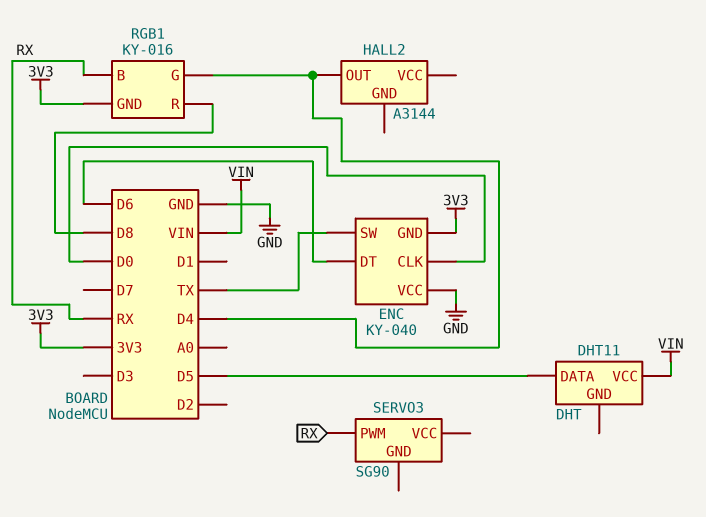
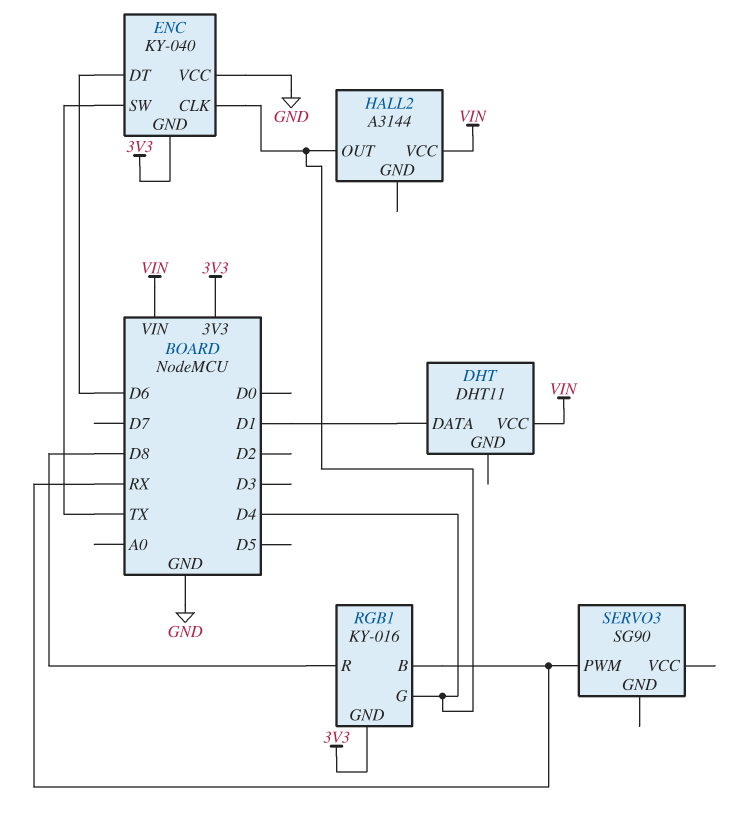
DHT pin DATA: D5 -> D1
ENC pin CLK: D0 -> D4
HALL2 pin VCC: none -> VIN

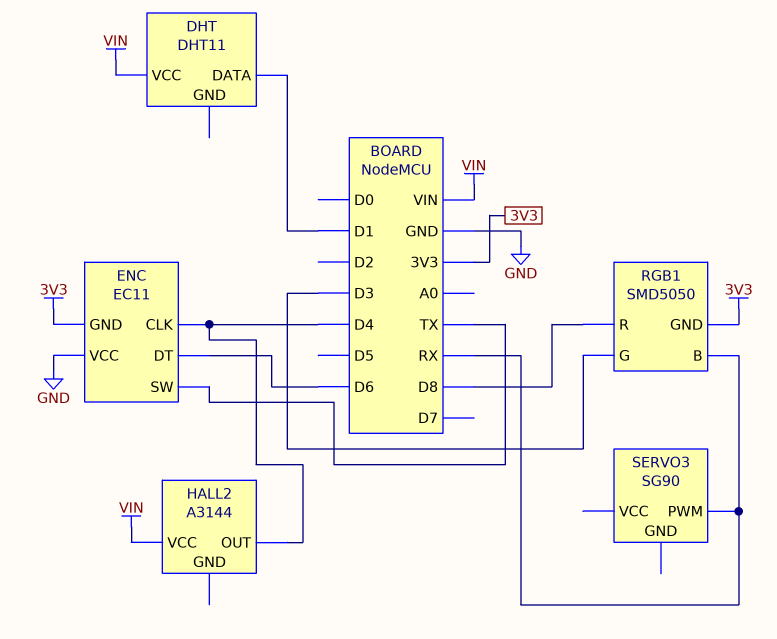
ENC: KY-040 -> EC11
RGB1: KY-016 -> SMD5050
RGB1 pin G: D4 -> D3

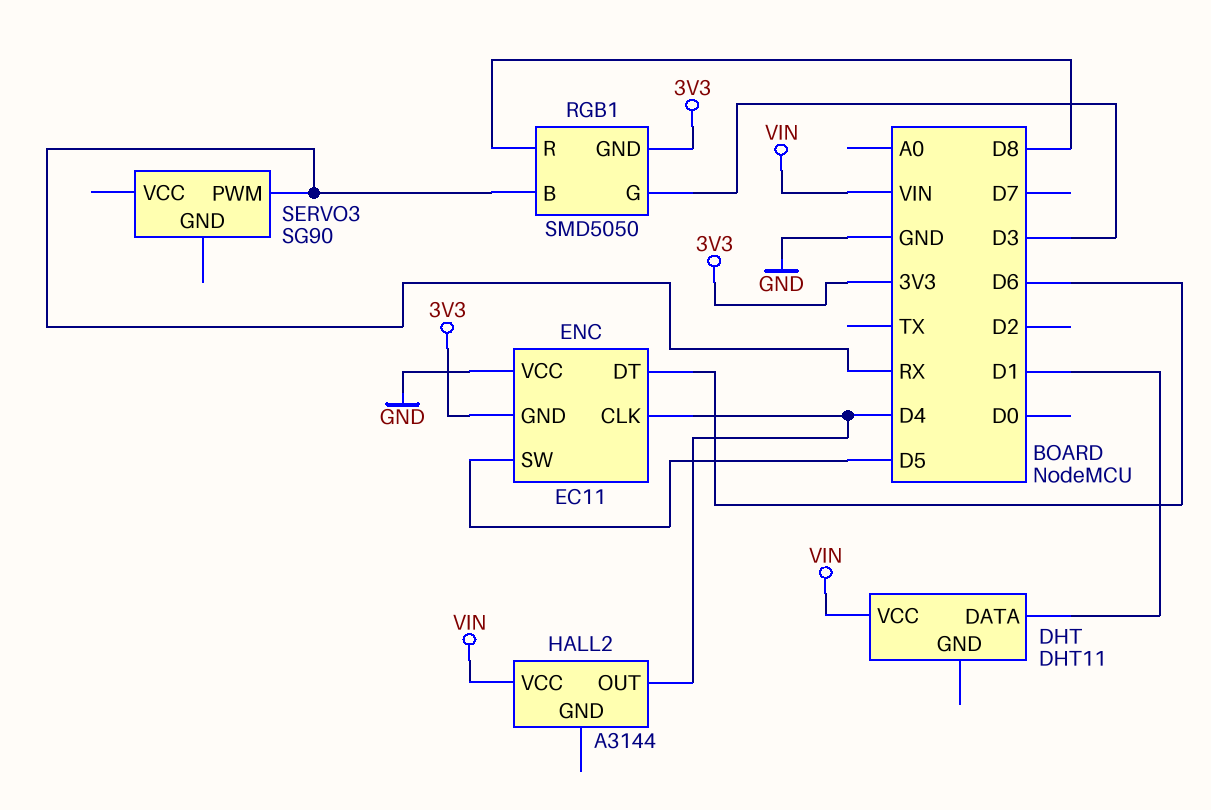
ENC pin SW: TX -> D5

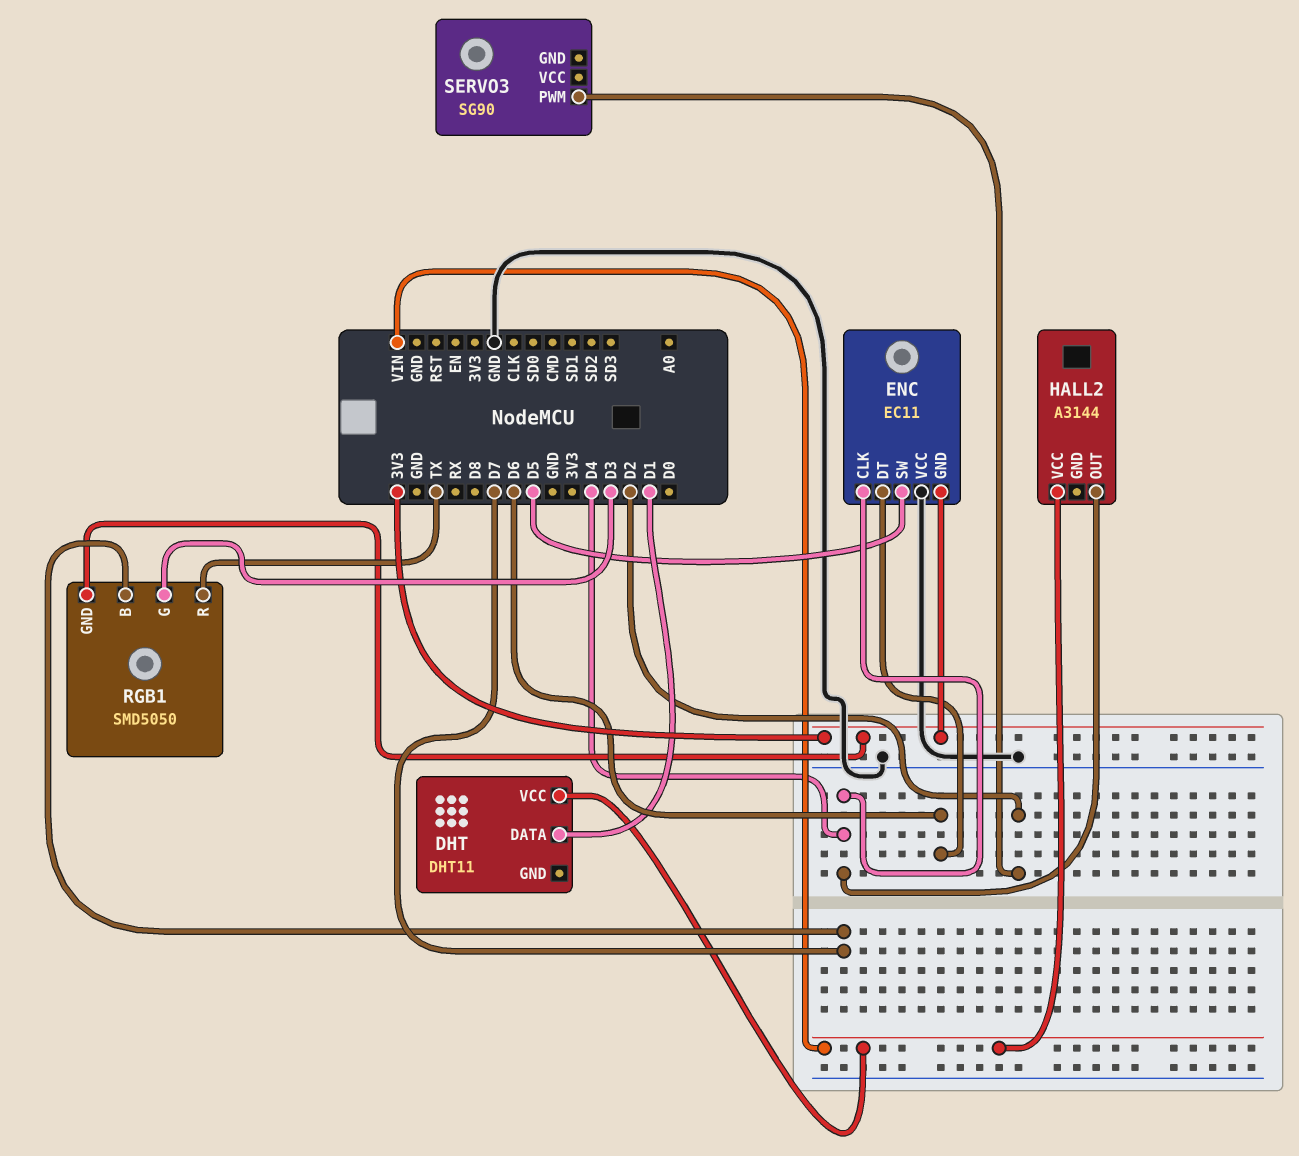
RGB1 pin B: RX -> D7
RGB1 pin R: D8 -> TX
SERVO3 pin PWM: RX -> D2

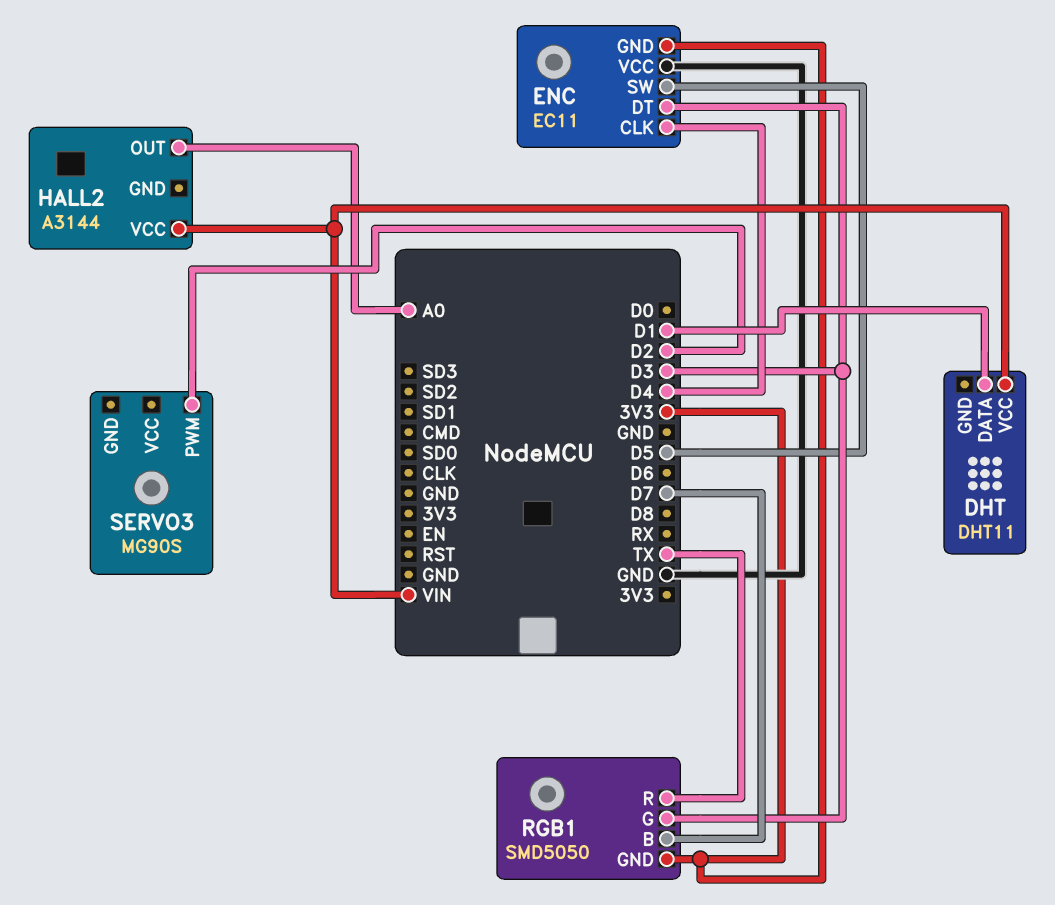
ENC pin DT: D6 -> D3
HALL2 pin OUT: D4 -> A0
SERVO3: SG90 -> MG90S

